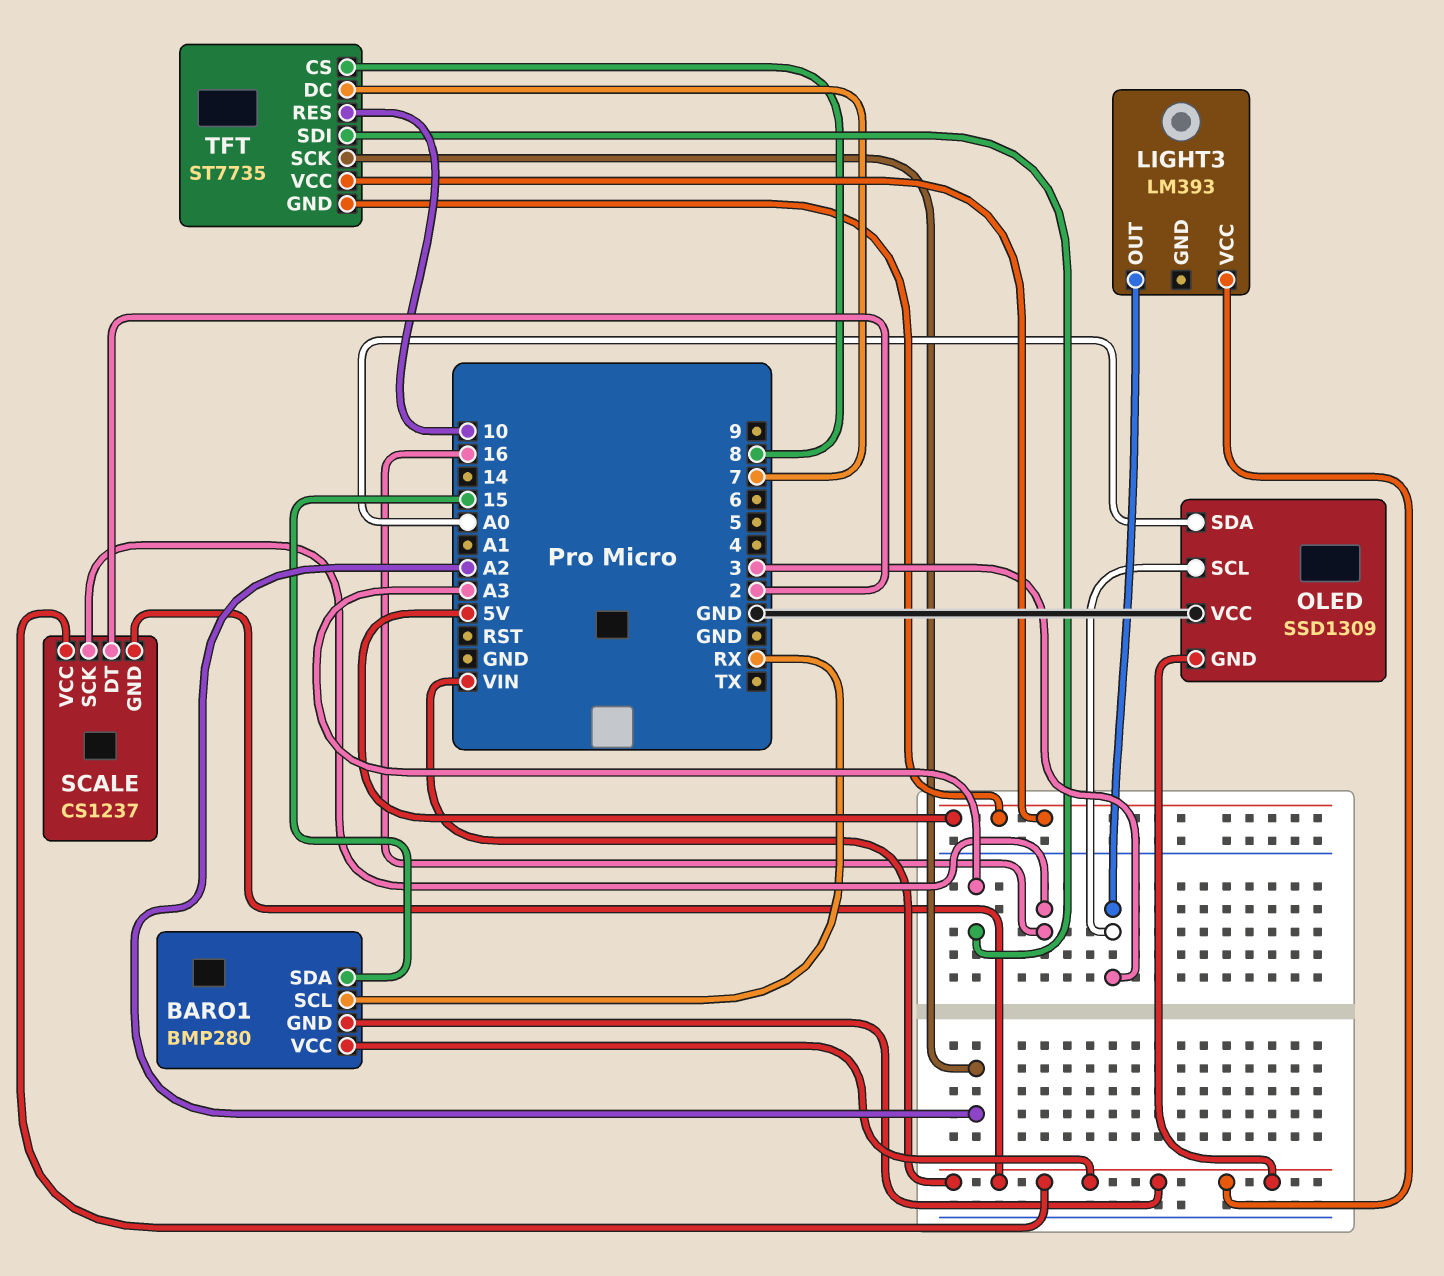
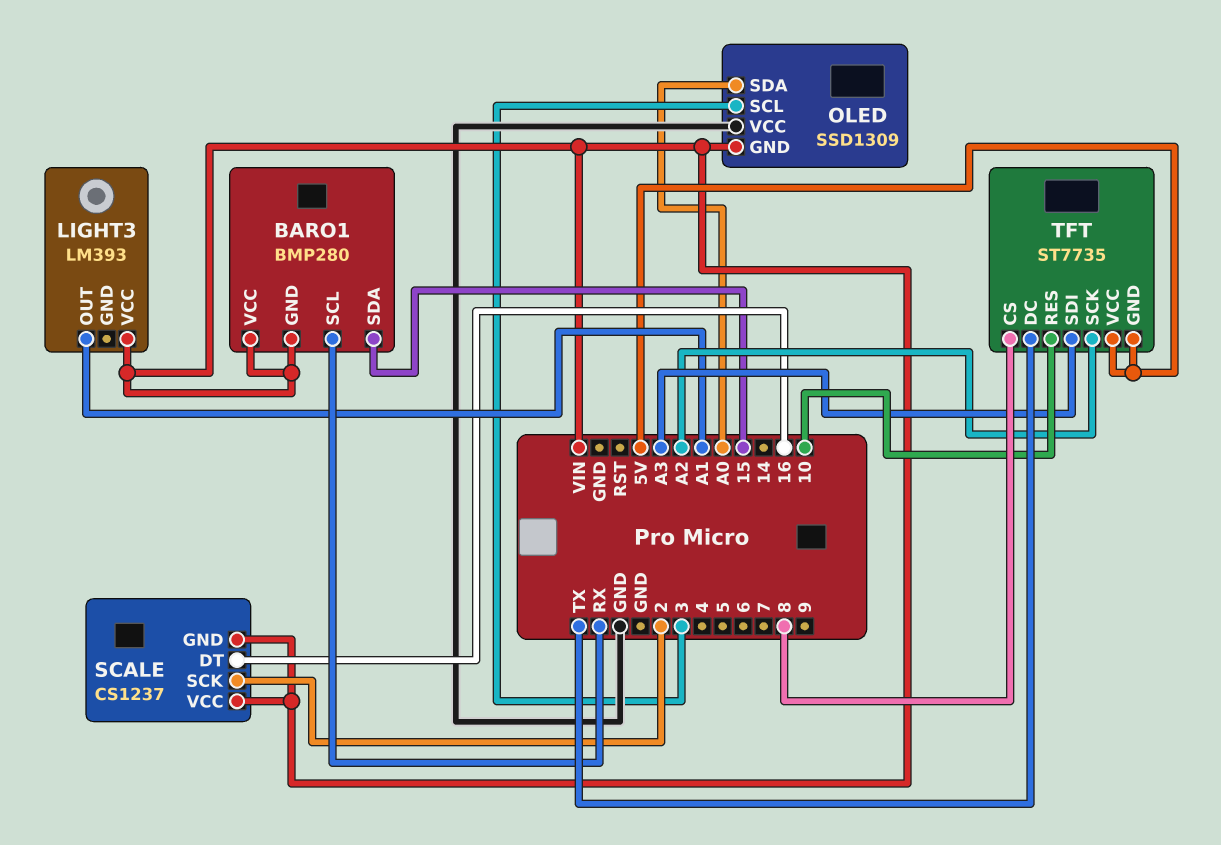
LIGHT3 pin OUT: 3 -> A1
SCALE pin DT: 2 -> 16
SCALE pin SCK: 16 -> 2
TFT pin DC: 7 -> TX

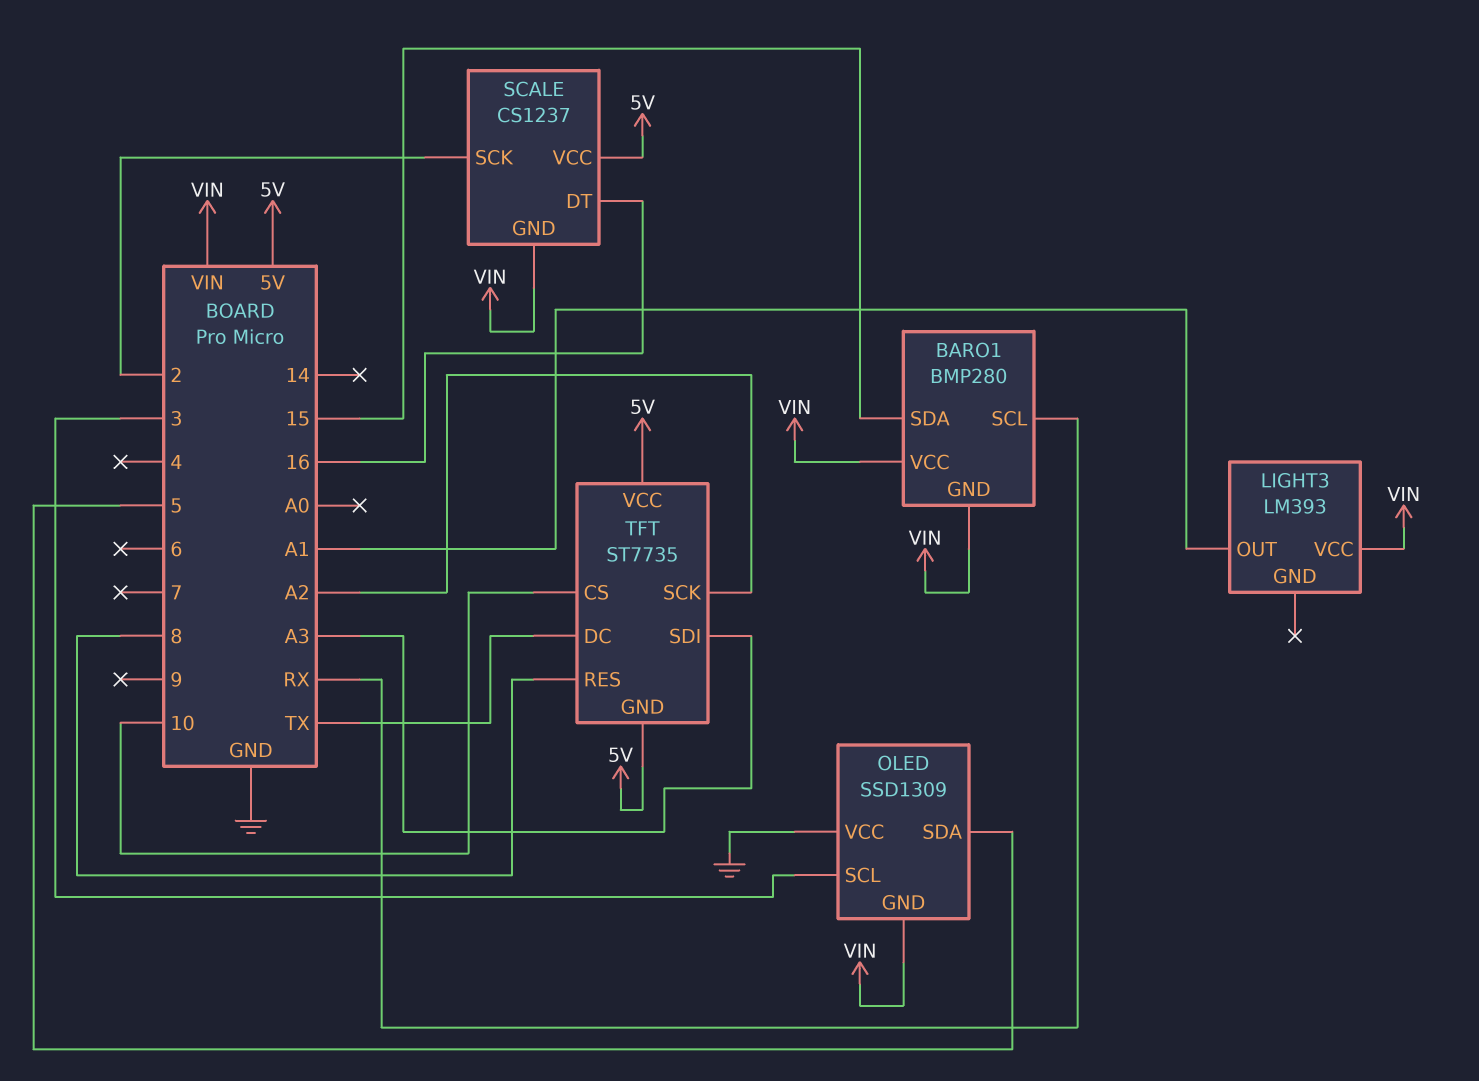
OLED pin SDA: A0 -> 5
SCALE pin VCC: VIN -> 5V
TFT pin CS: 8 -> 10
TFT pin RES: 10 -> 8

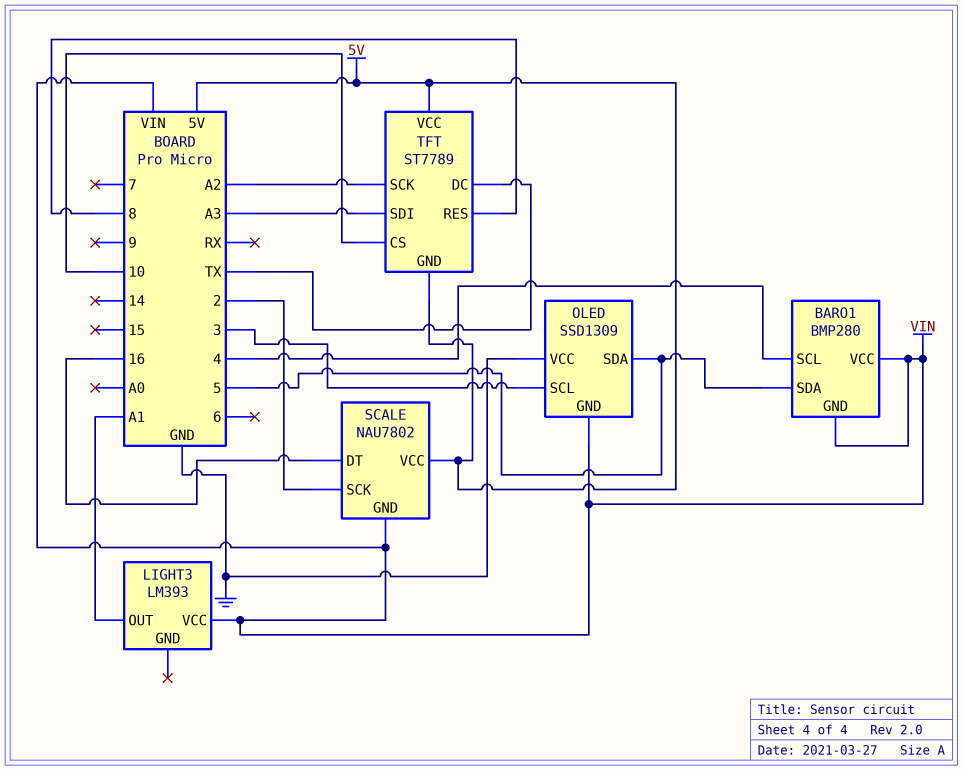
BARO1 pin SCL: RX -> 4
BARO1 pin SDA: 15 -> 5
SCALE: CS1237 -> NAU7802
TFT: ST7735 -> ST7789

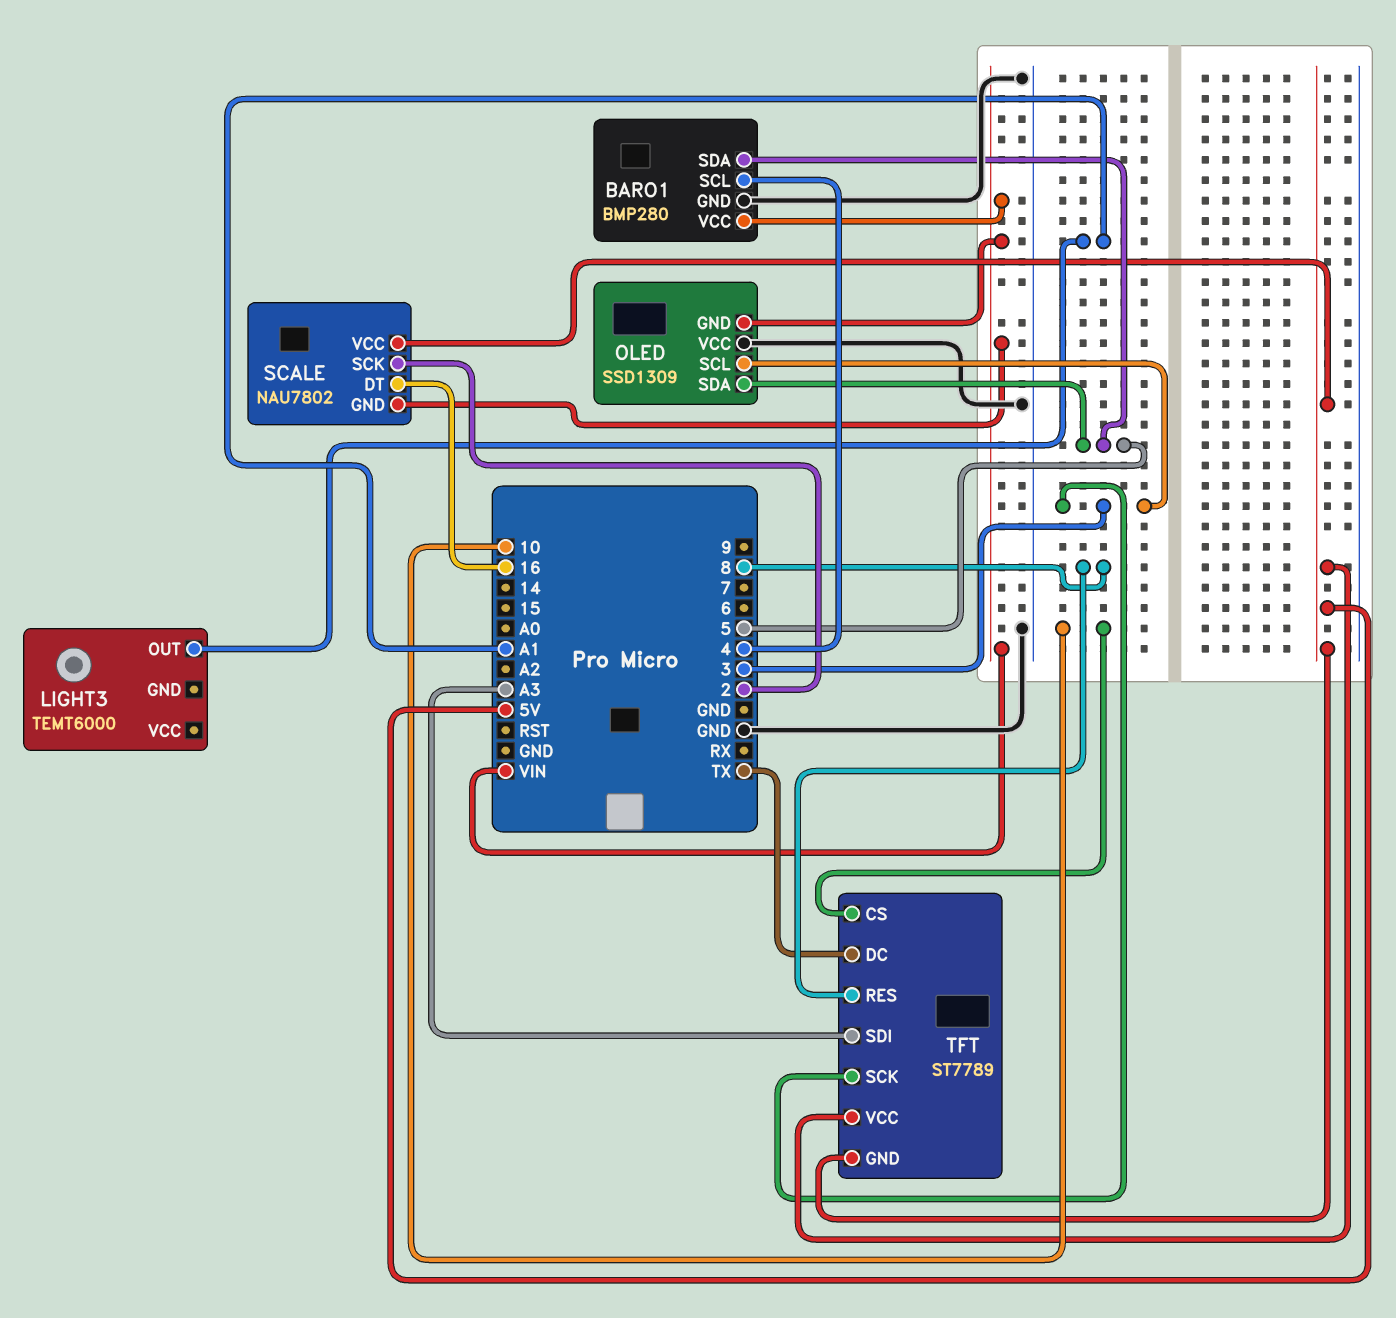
BARO1 pin GND: VIN -> GND
LIGHT3: LM393 -> TEMT6000
LIGHT3 pin VCC: VIN -> none
TFT pin SCK: A2 -> 3

